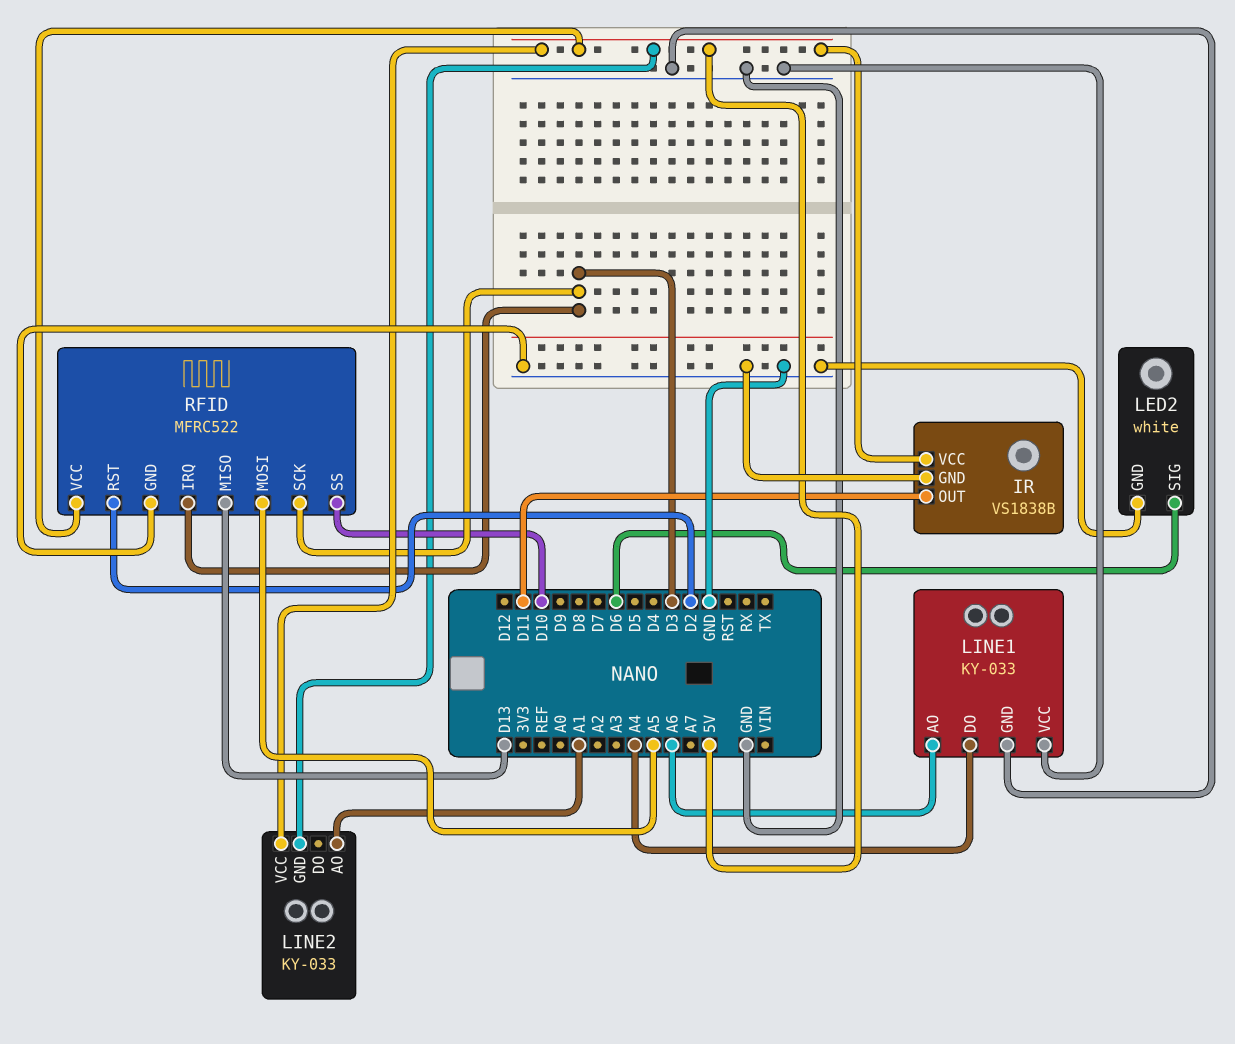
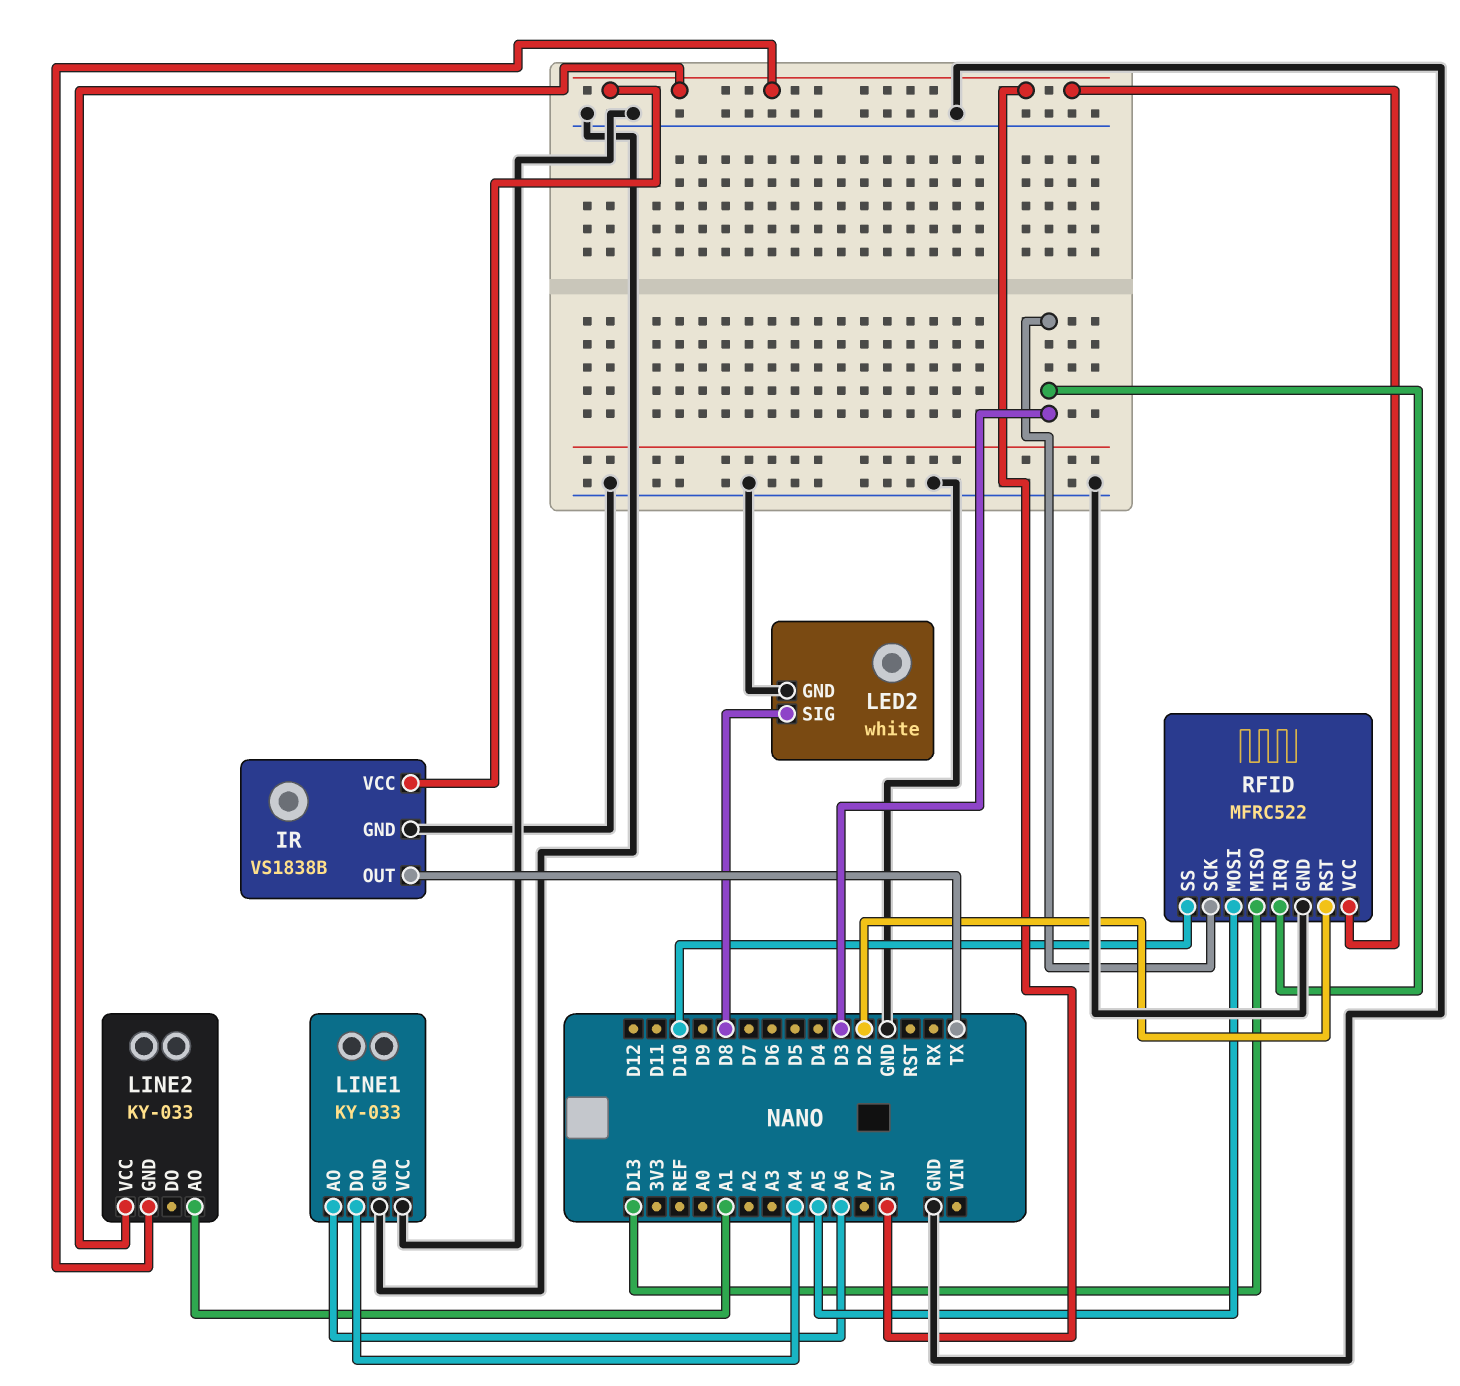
IR pin OUT: D11 -> TX
LED2 pin SIG: D6 -> D8

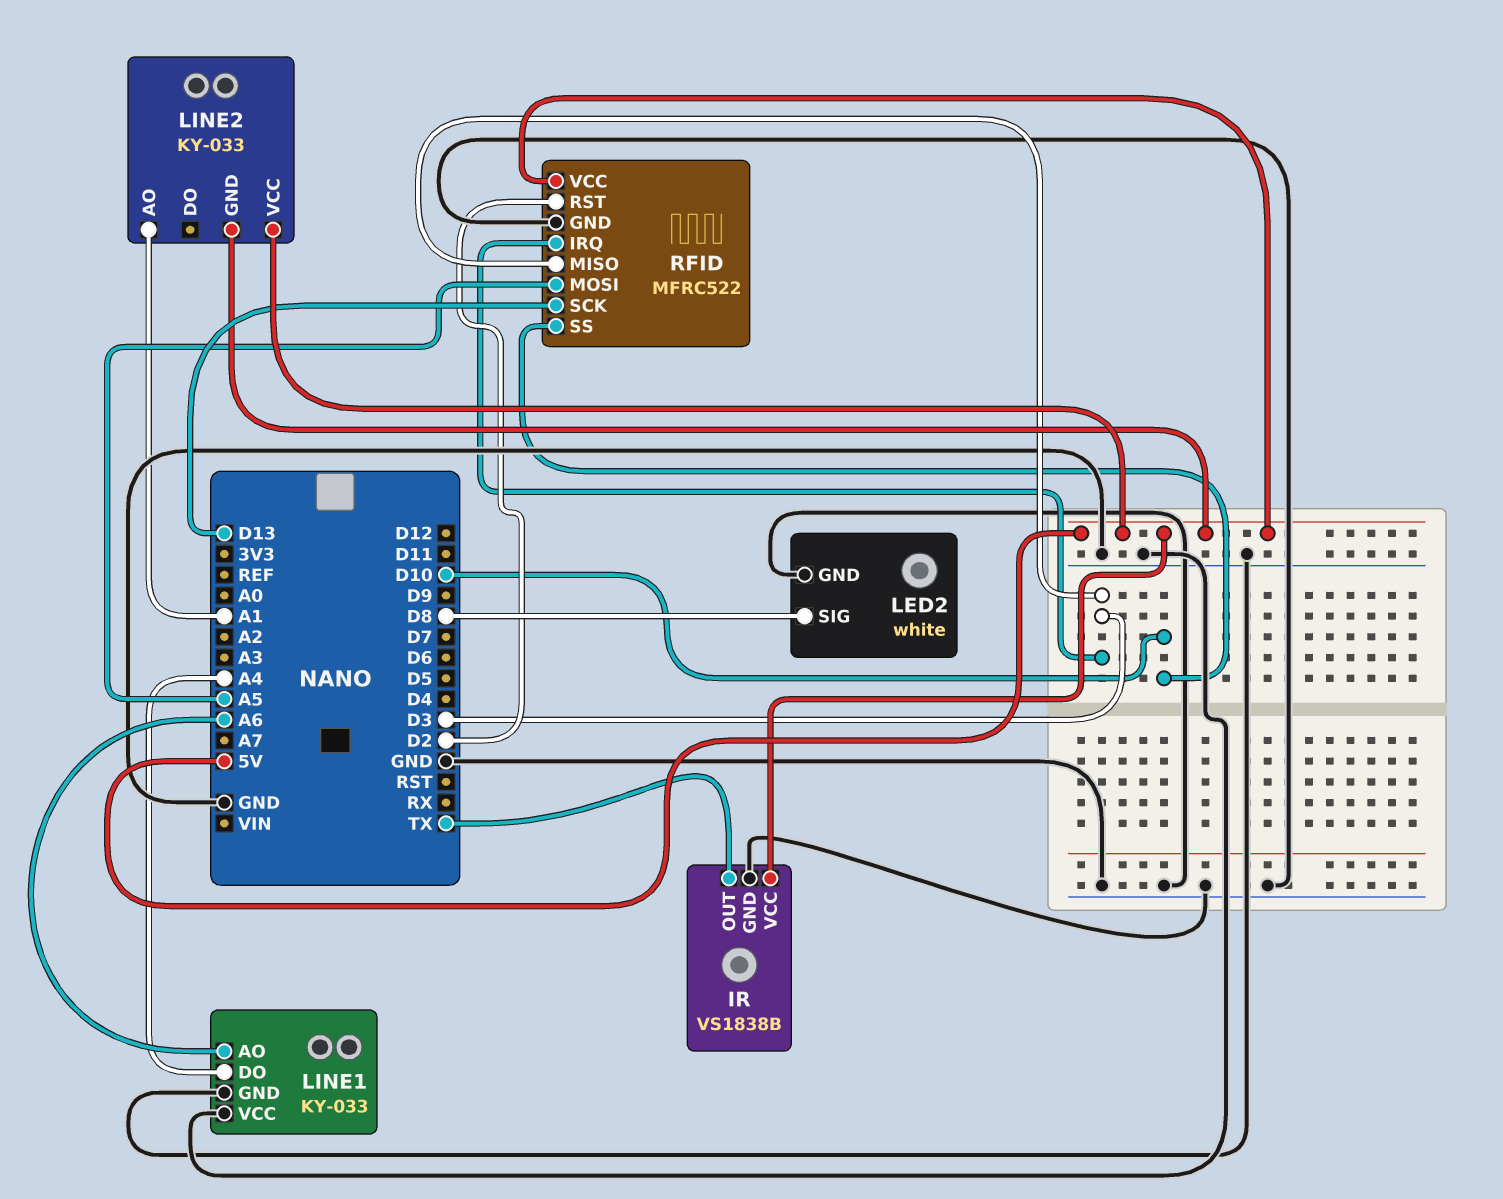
RFID pin MISO: D13 -> D3
RFID pin SCK: D3 -> D13

